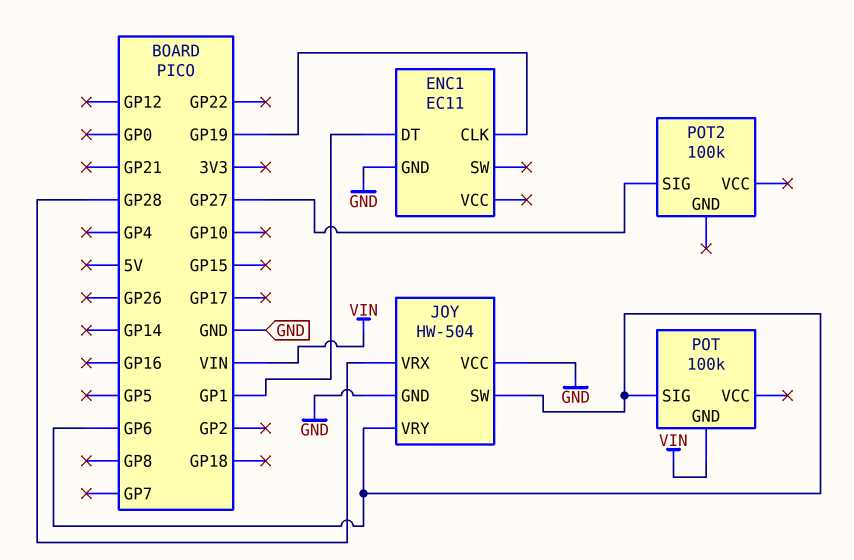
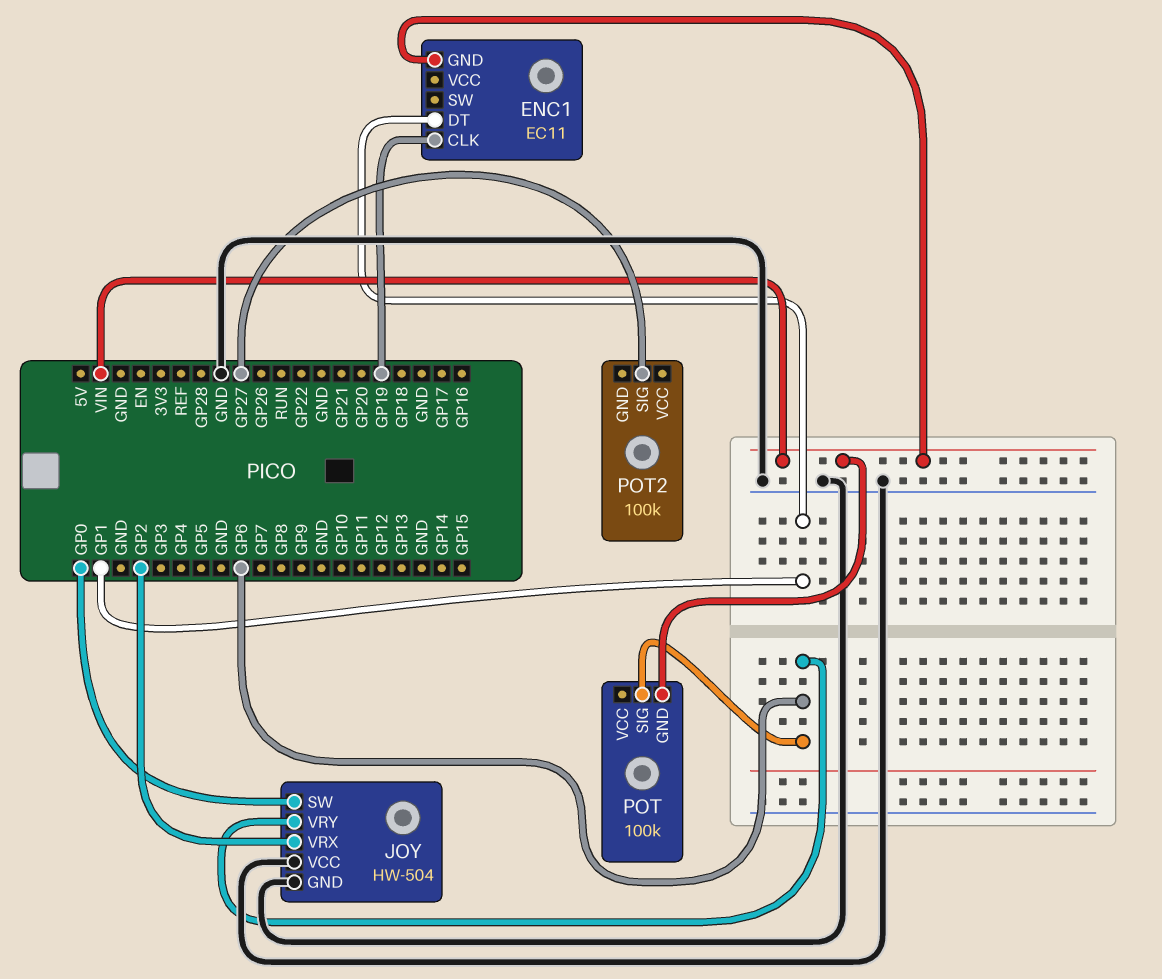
ENC1 pin GND: GND -> VIN
JOY pin SW: GP6 -> GP0
JOY pin VRX: GP28 -> GP2

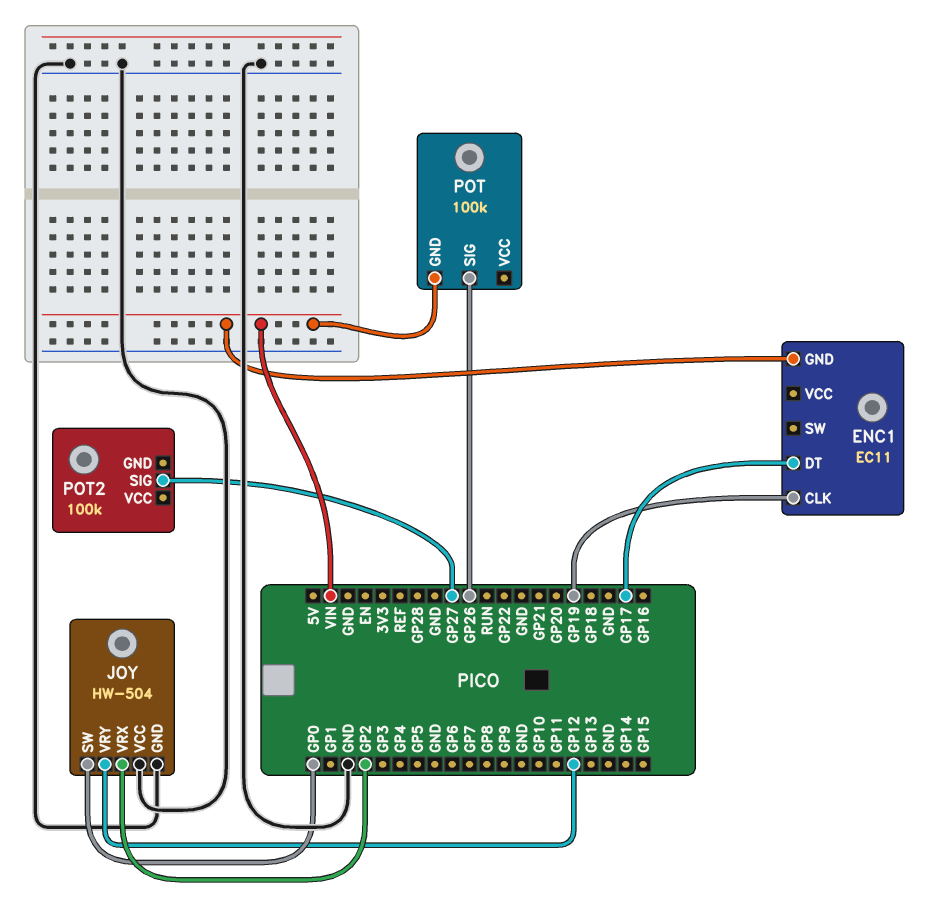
ENC1 pin DT: GP1 -> GP17
JOY pin VRY: GP6 -> GP12
POT pin SIG: GP6 -> GP26

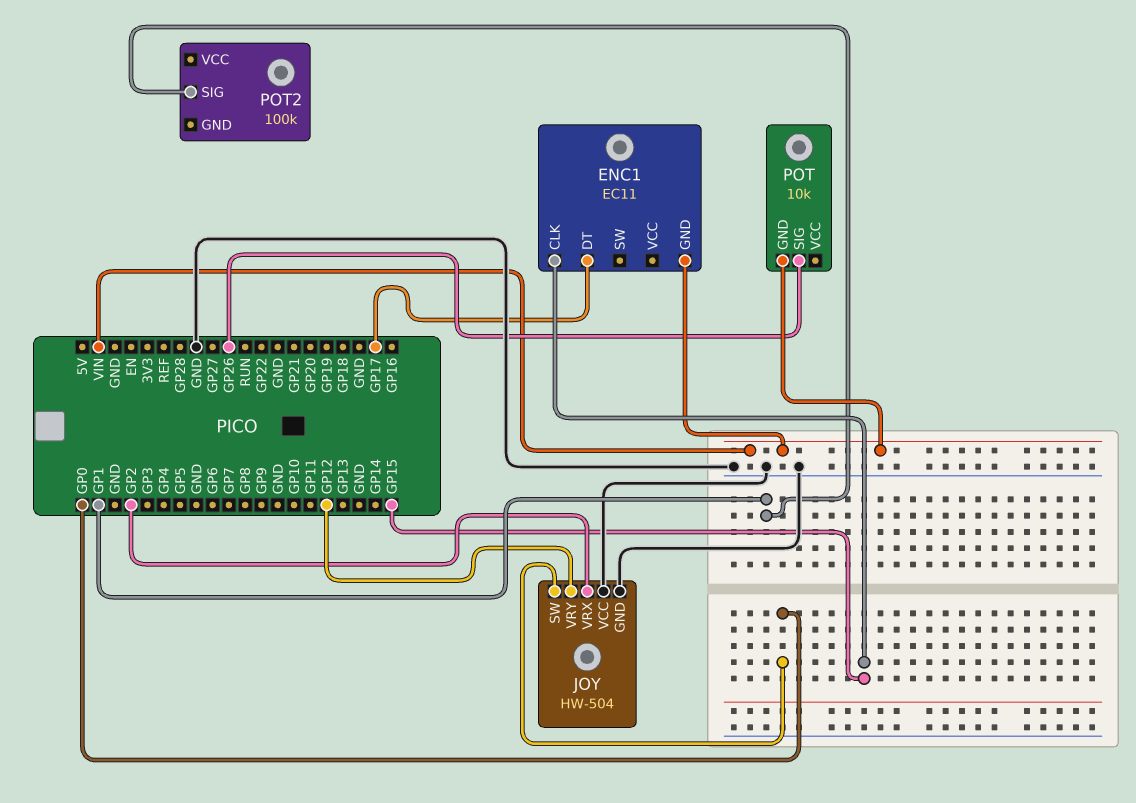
ENC1 pin CLK: GP19 -> GP15
POT: 100k -> 10k
POT2 pin SIG: GP27 -> GP1

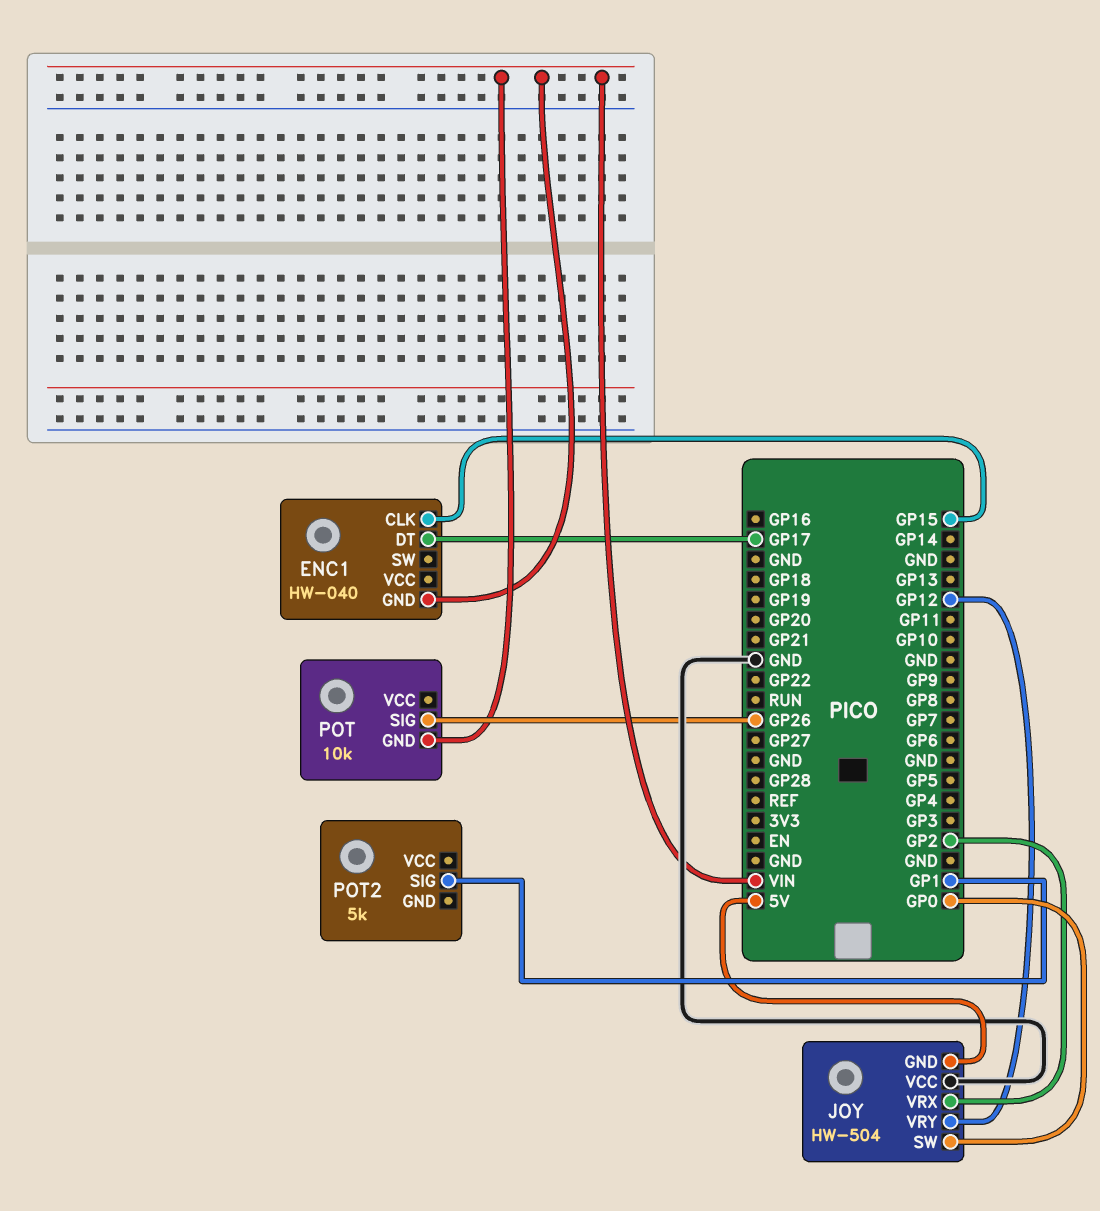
ENC1: EC11 -> HW-040
JOY pin GND: GND -> 5V
POT2: 100k -> 5k

